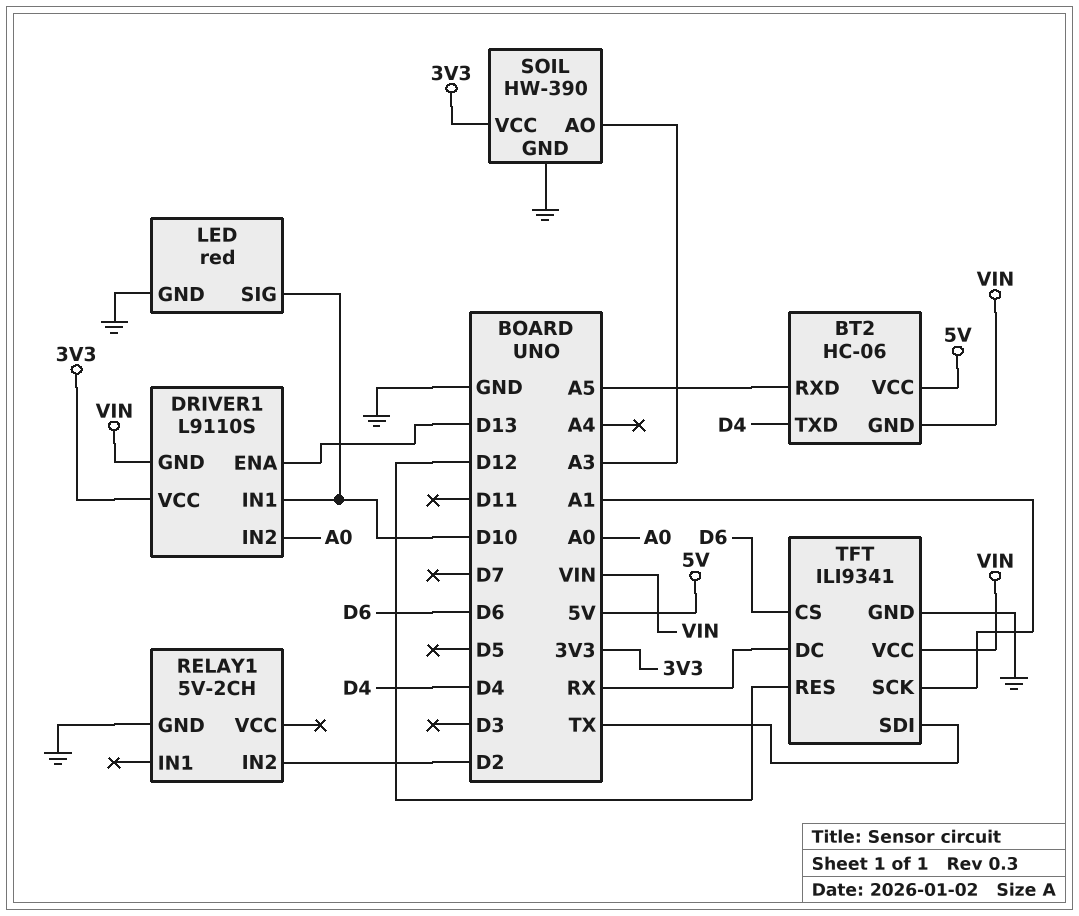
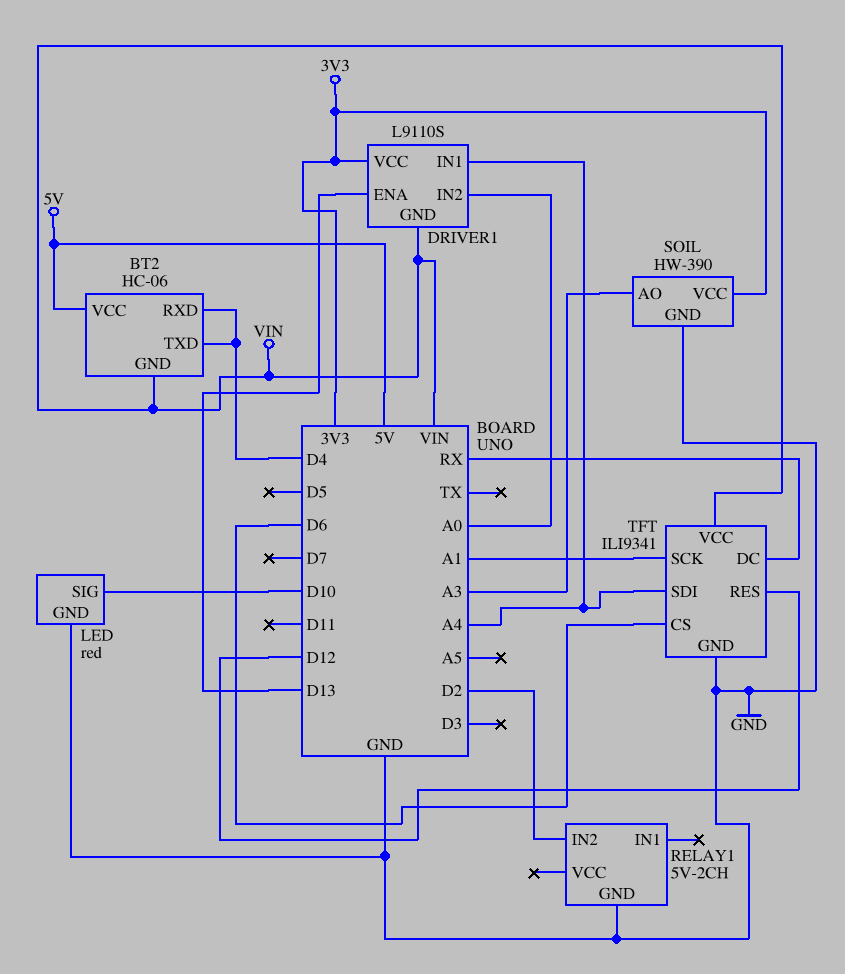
BT2 pin RXD: A5 -> D4
DRIVER1 pin IN1: D10 -> A4
TFT pin SDI: TX -> A4

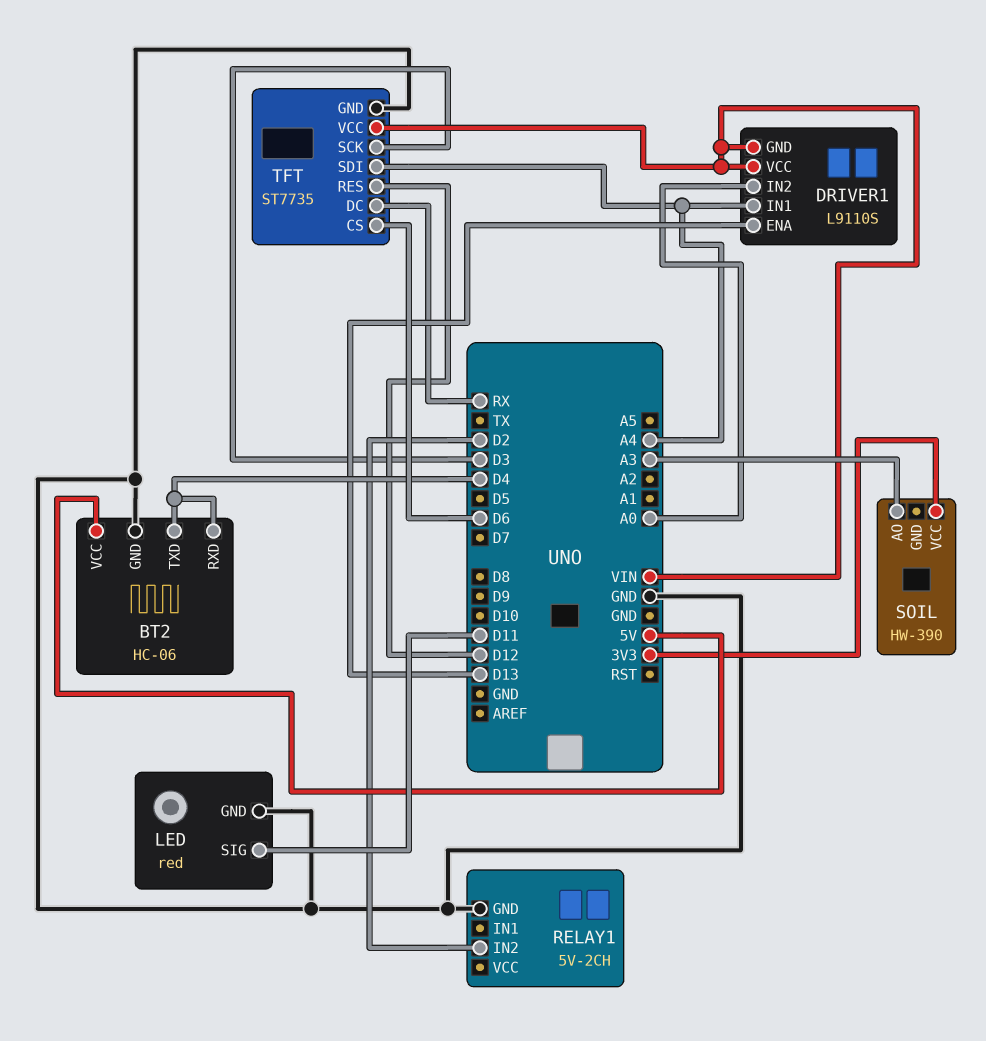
BT2 pin GND: VIN -> GND
DRIVER1 pin VCC: 3V3 -> VIN
LED pin SIG: D10 -> D11
SOIL pin GND: GND -> none
TFT: ILI9341 -> ST7735
TFT pin SCK: A1 -> D3

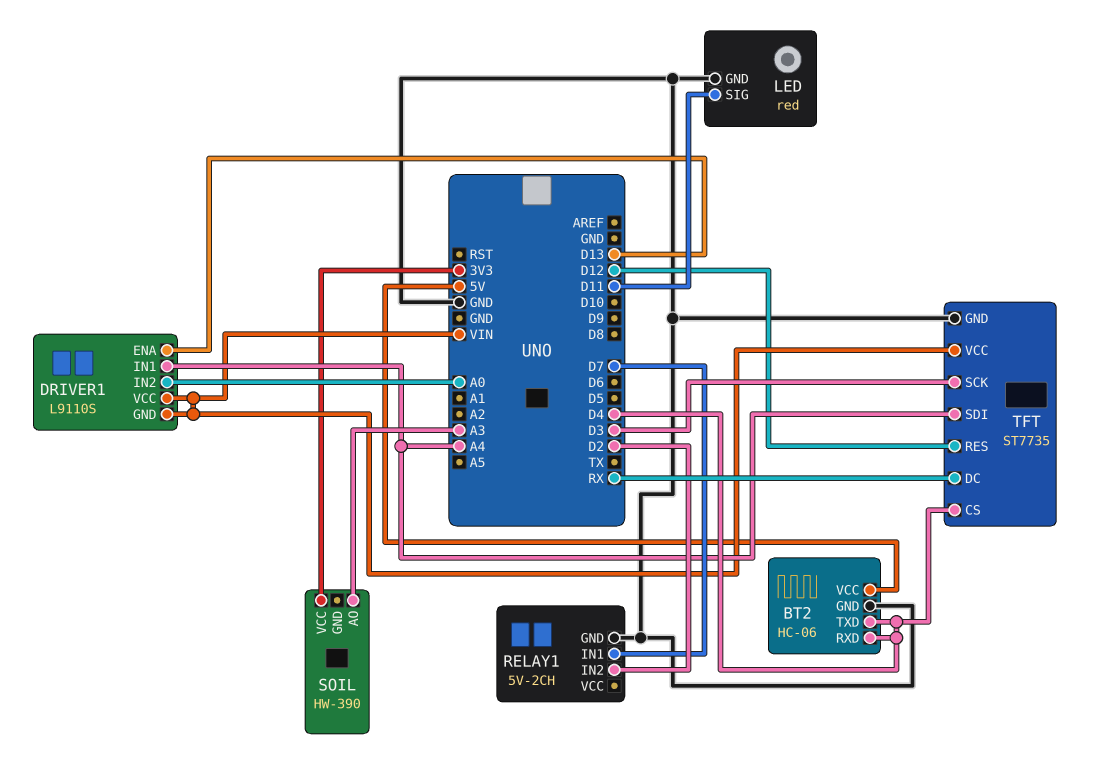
RELAY1 pin IN1: none -> D7
TFT pin CS: D6 -> D4

